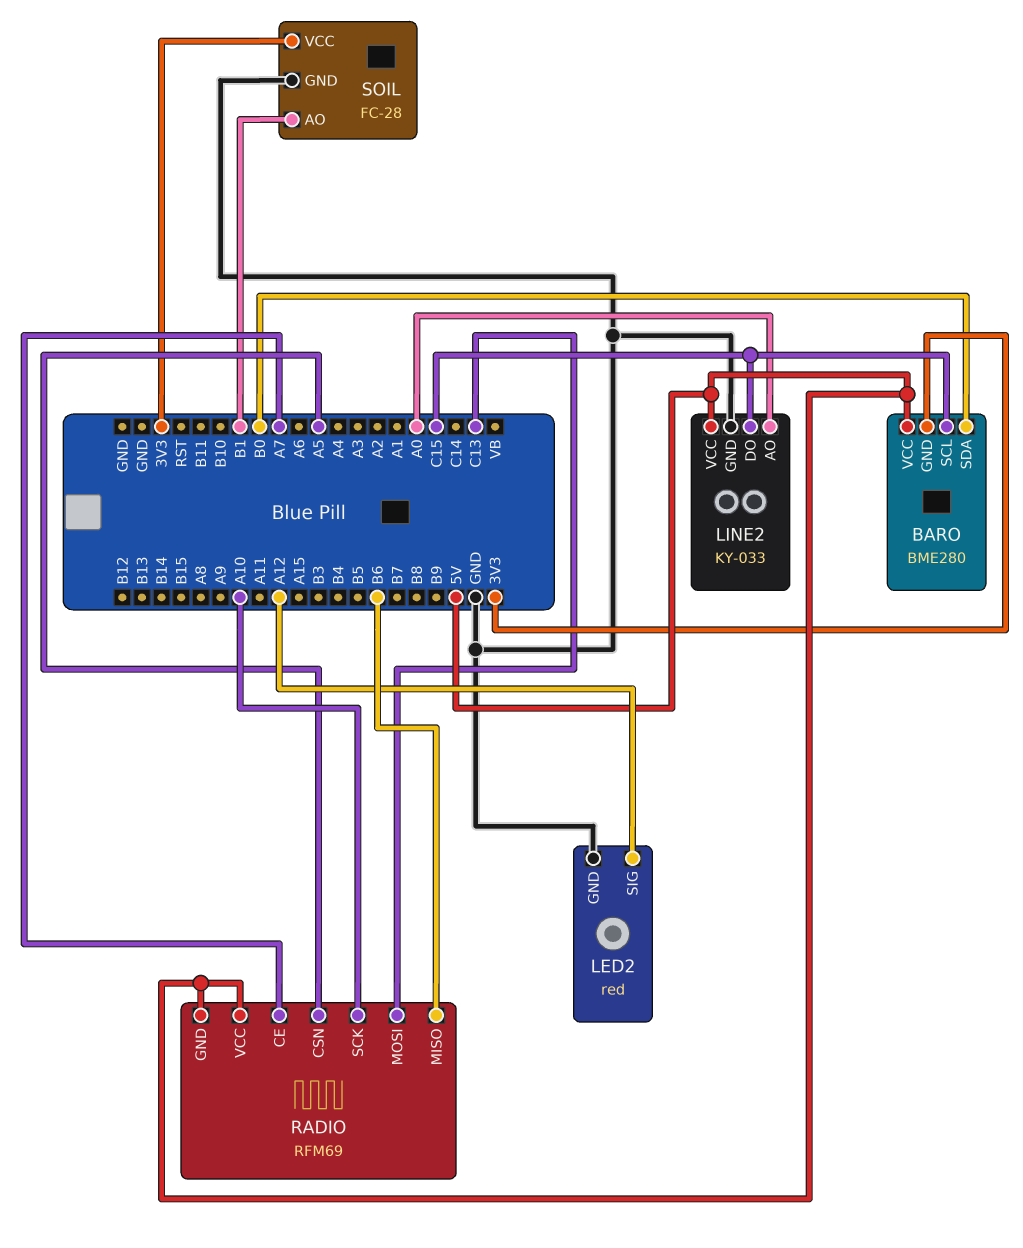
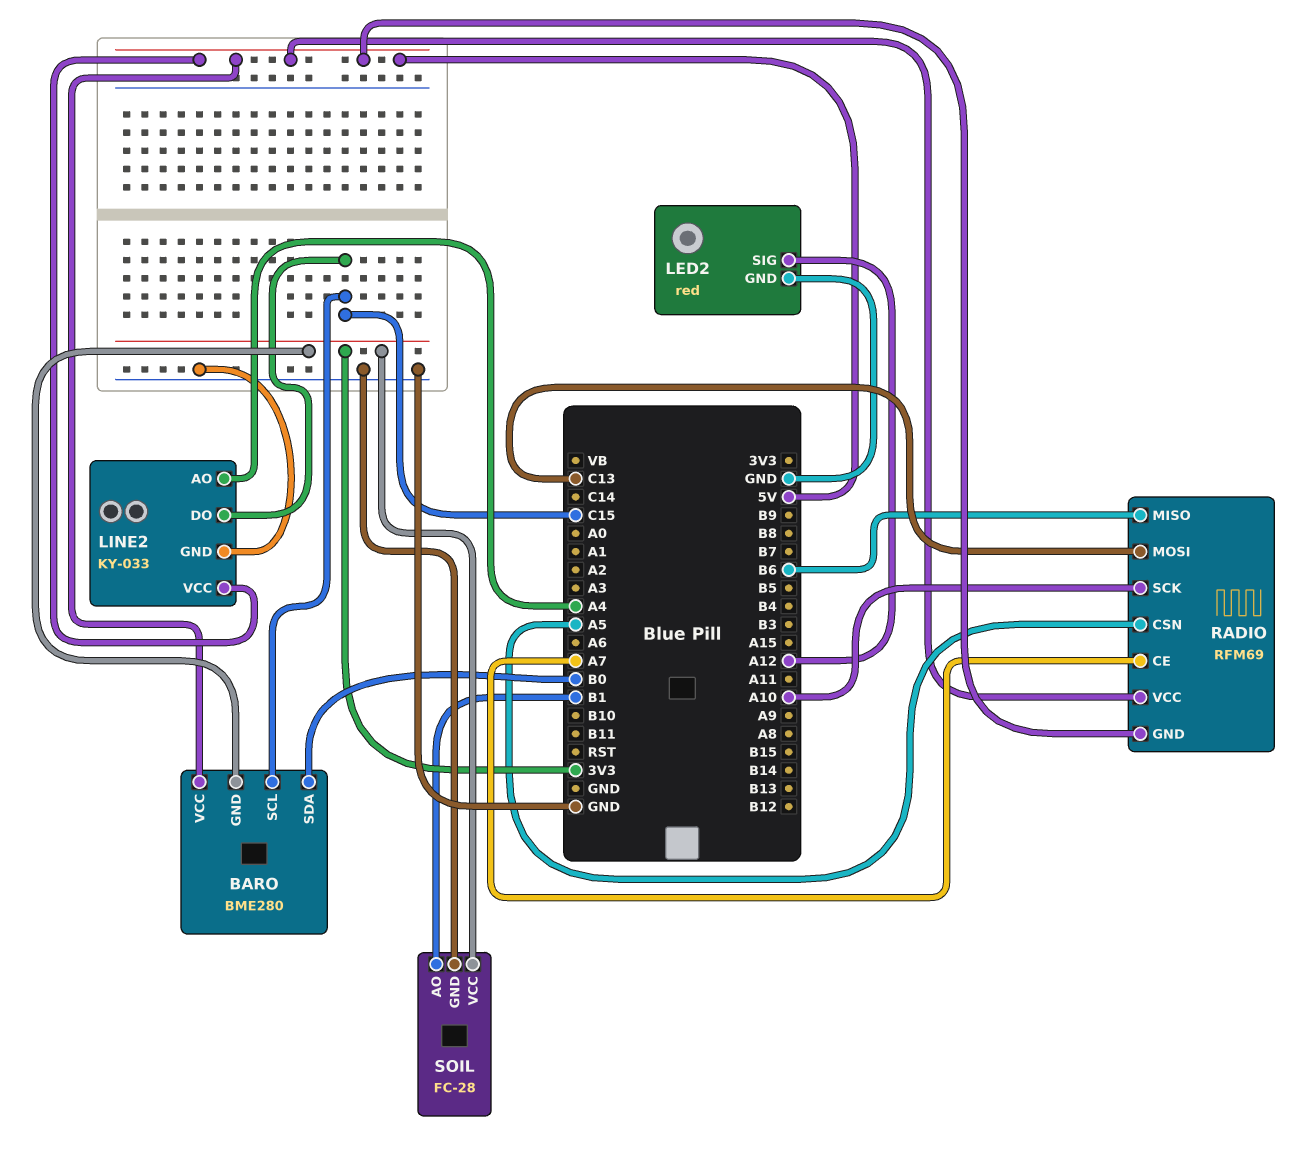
LINE2 pin AO: A0 -> A4

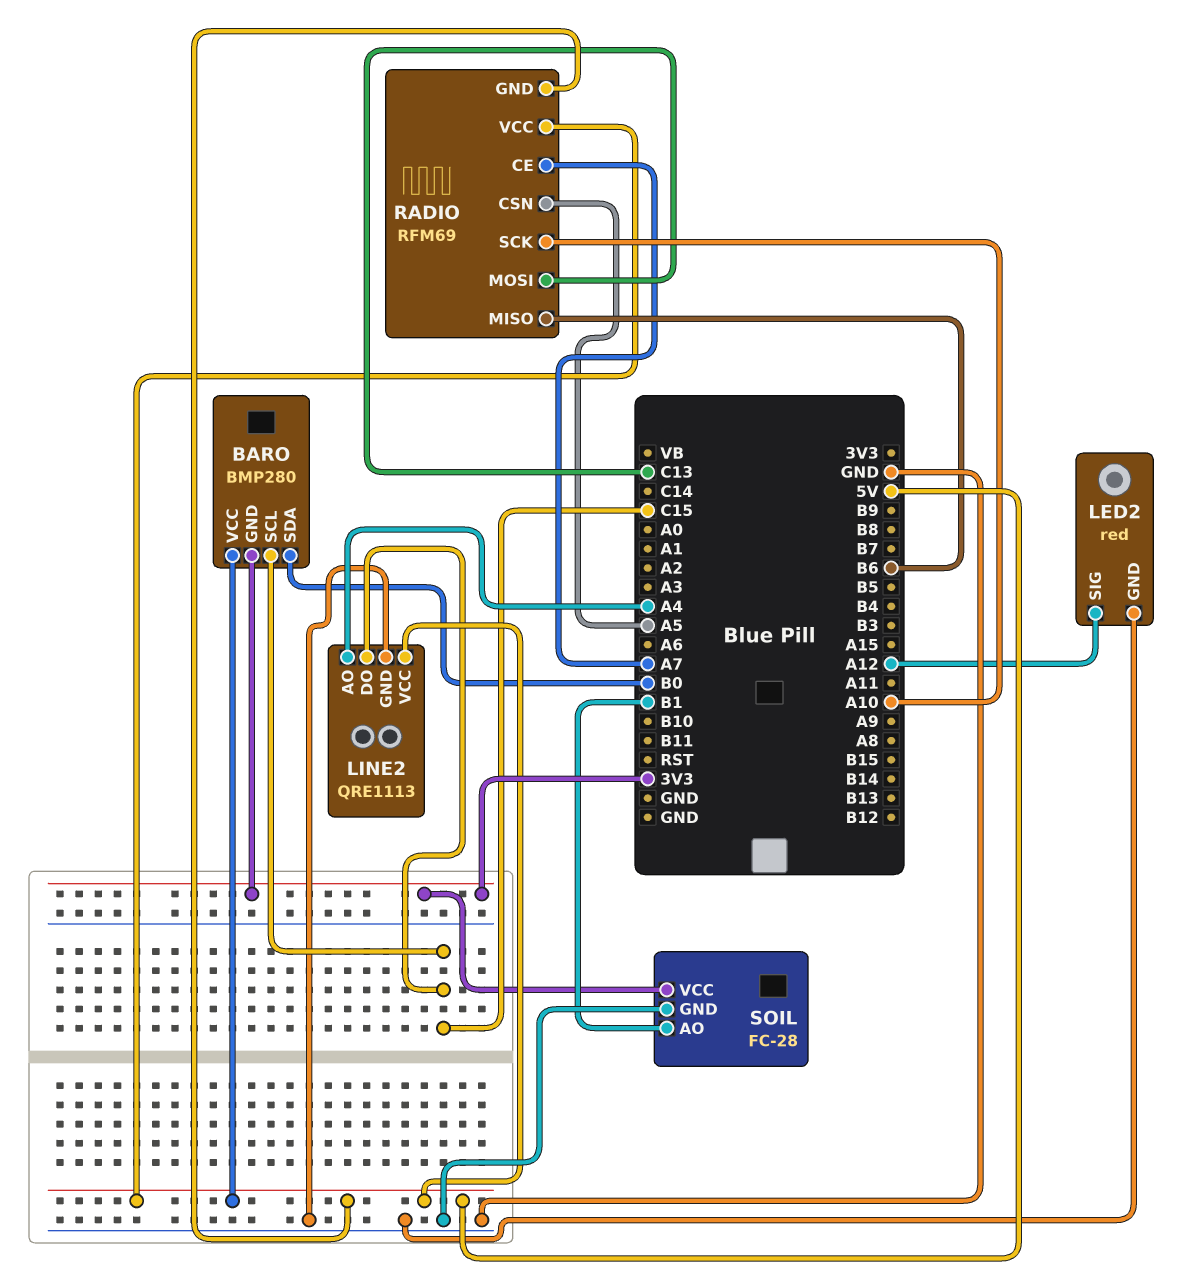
BARO: BME280 -> BMP280
LINE2: KY-033 -> QRE1113

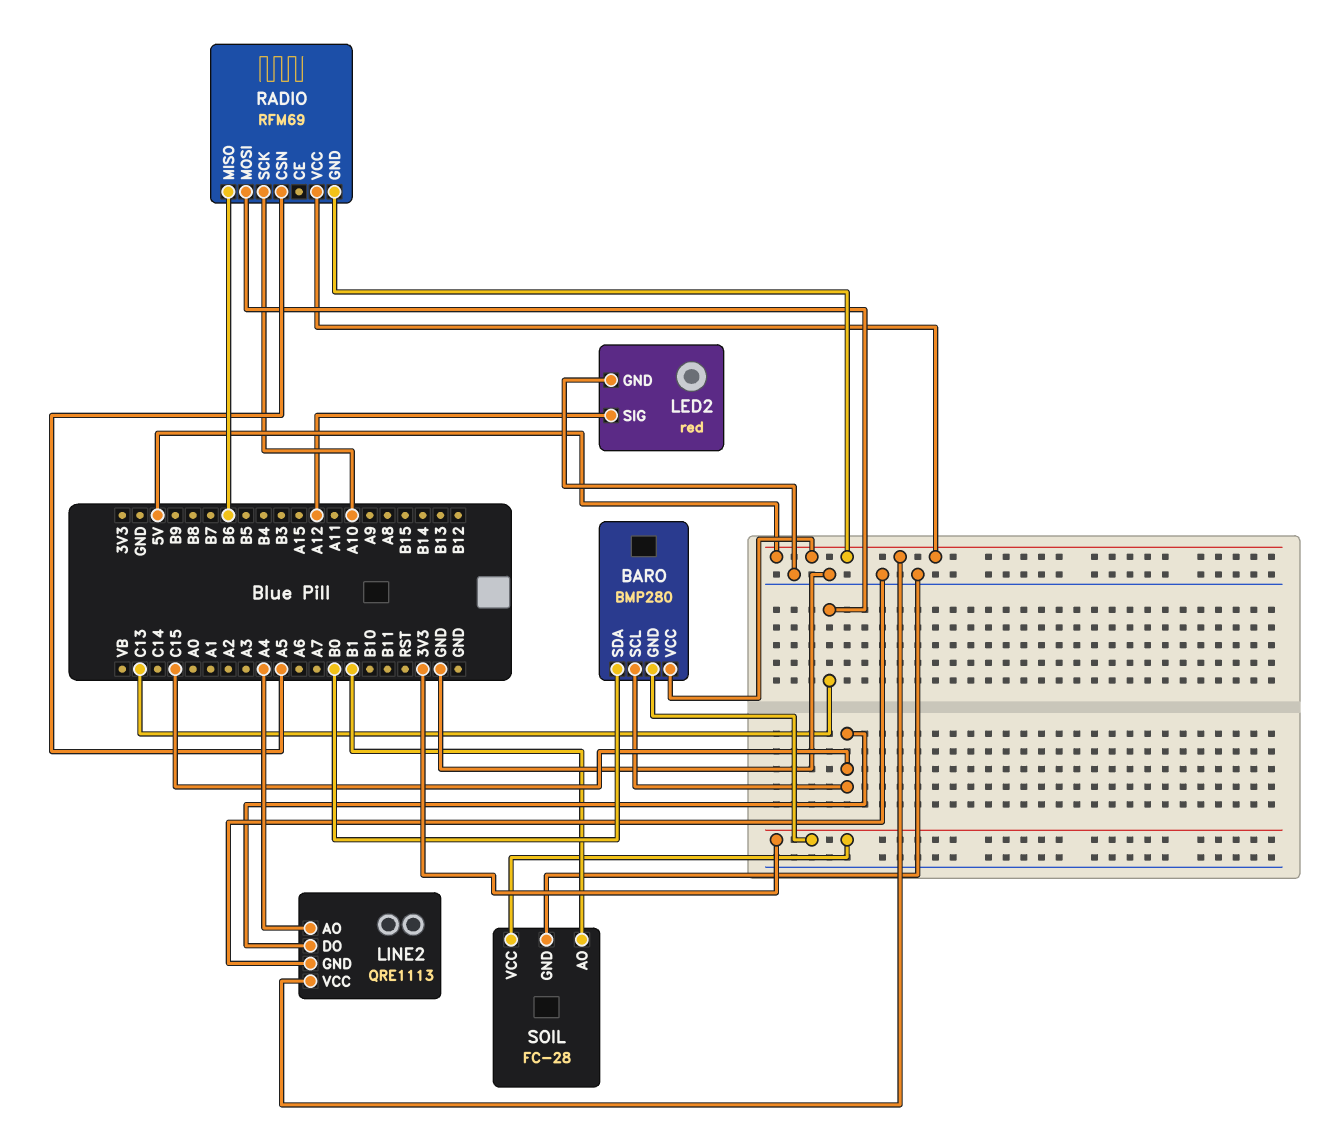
RADIO pin CE: A7 -> none

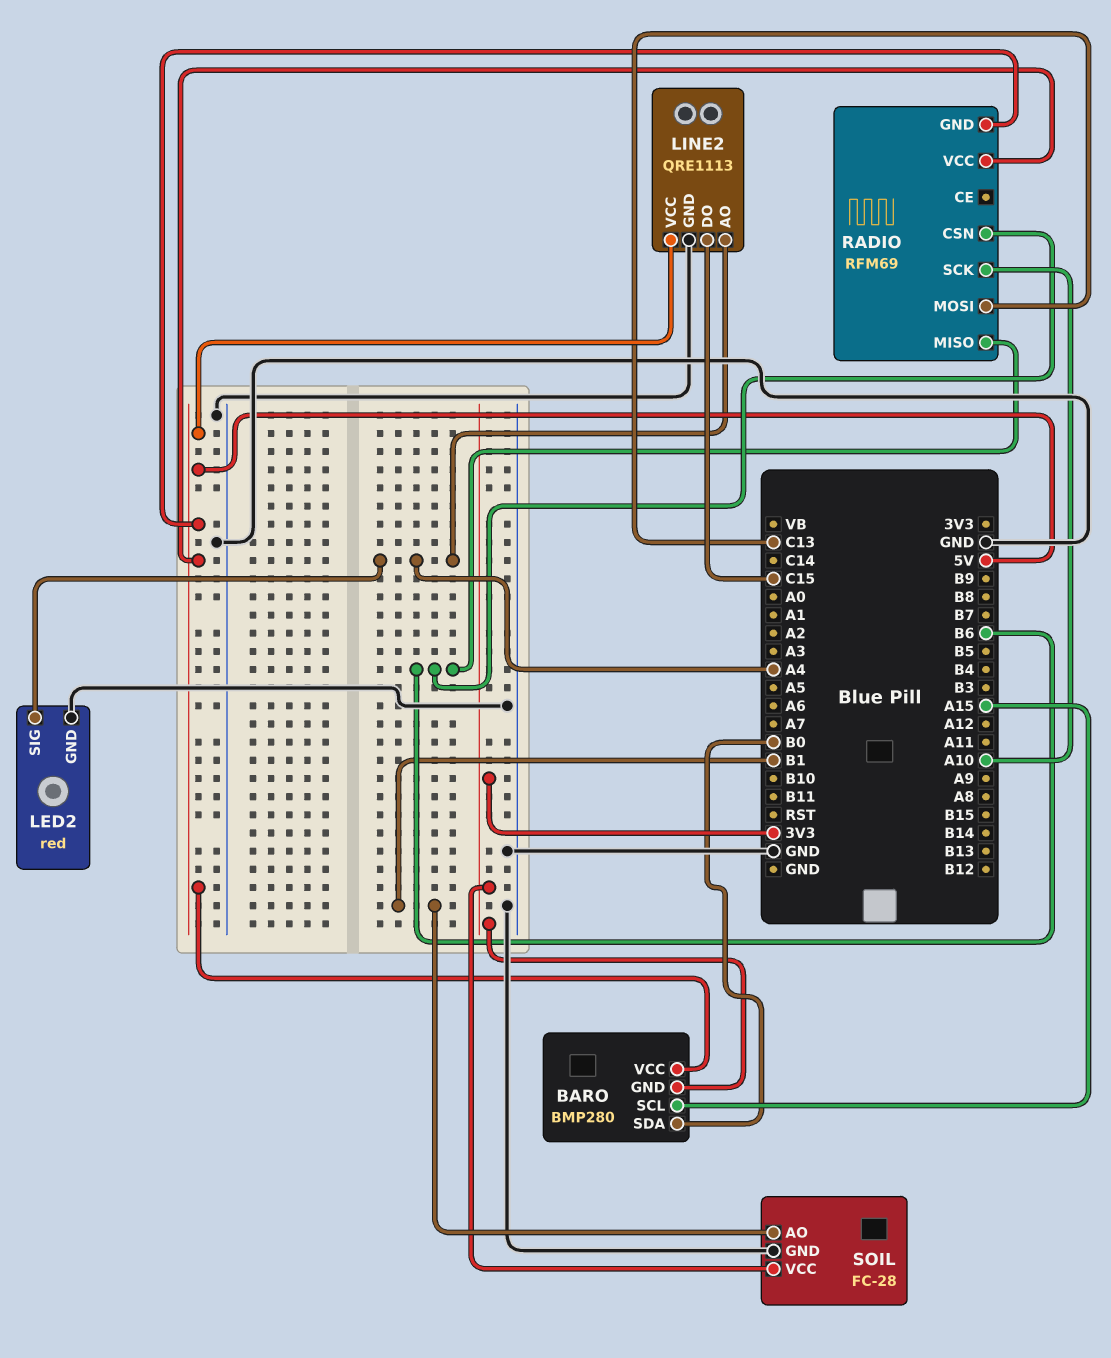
BARO pin SCL: C15 -> A15
LED2 pin SIG: A12 -> A4
RADIO pin CSN: A5 -> B6

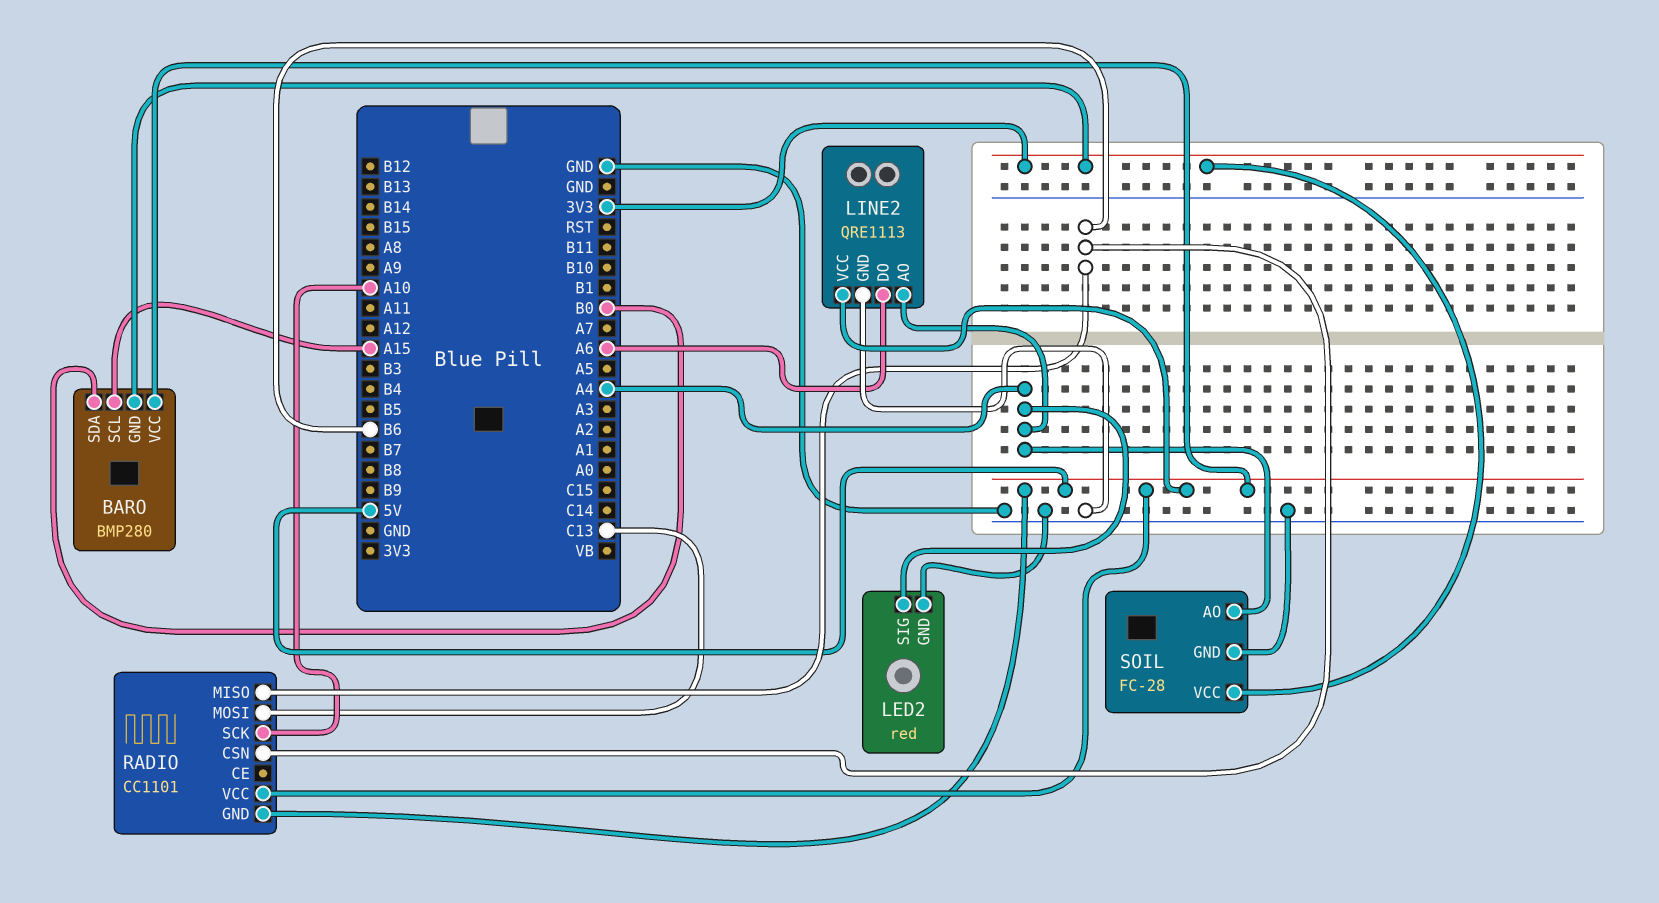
LINE2 pin DO: C15 -> A6
RADIO: RFM69 -> CC1101
SOIL pin AO: B1 -> A4

